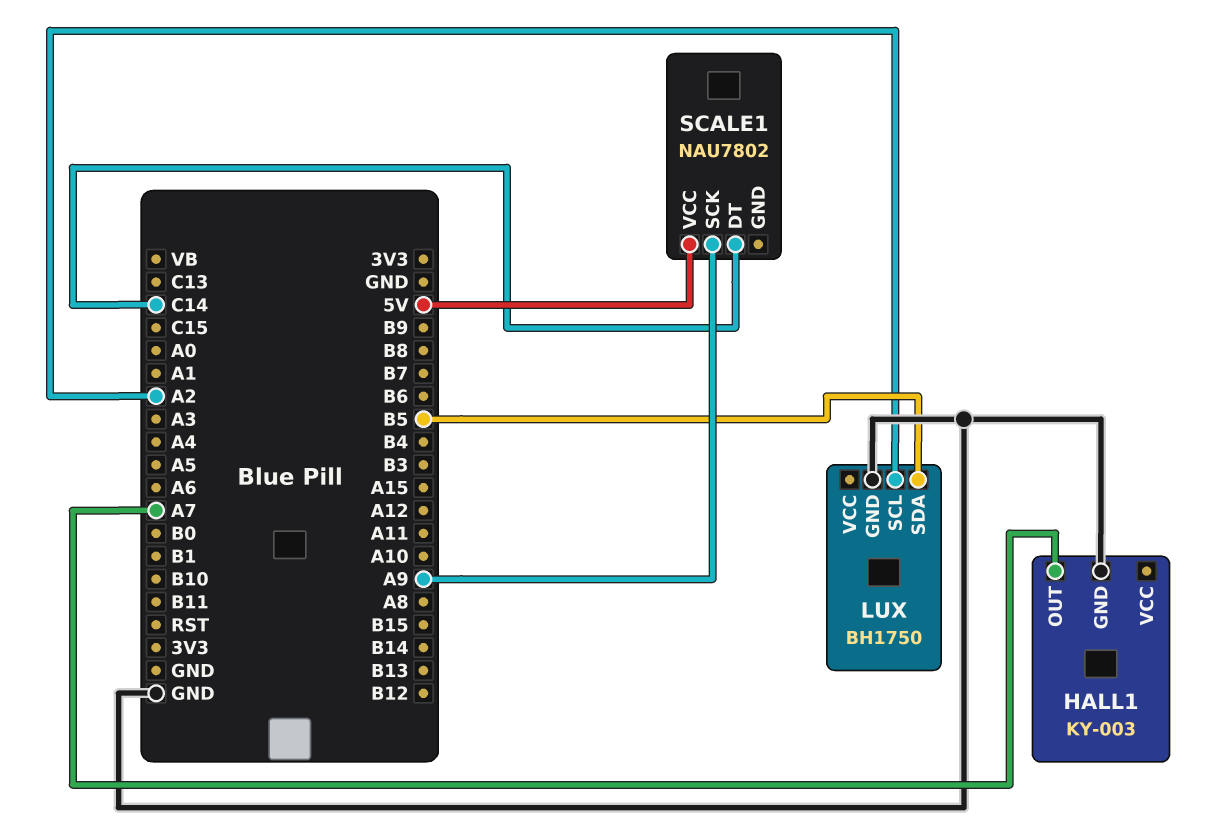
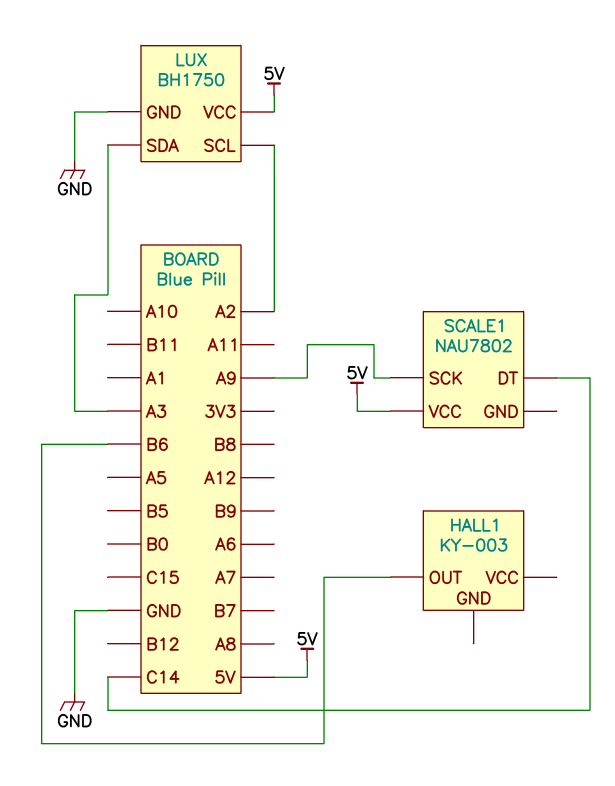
HALL1 pin GND: GND -> none
HALL1 pin OUT: A7 -> B6
LUX pin SDA: B5 -> A3
LUX pin VCC: none -> 5V

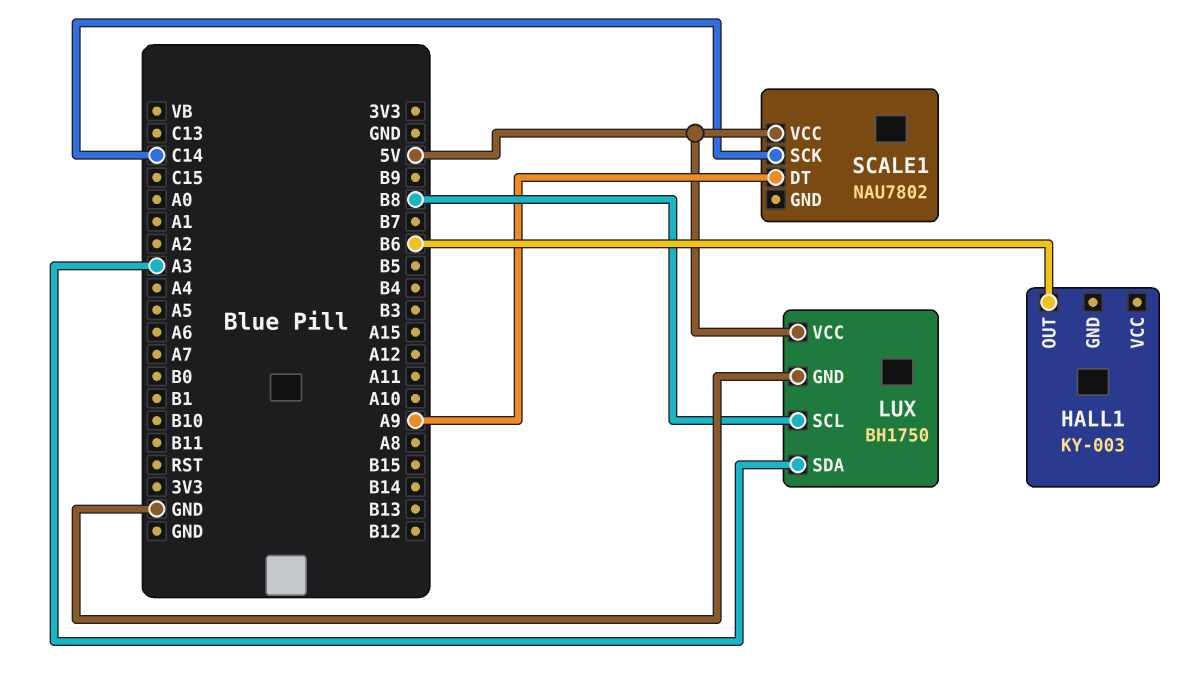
LUX pin SCL: A2 -> B8
SCALE1 pin DT: C14 -> A9
SCALE1 pin SCK: A9 -> C14

